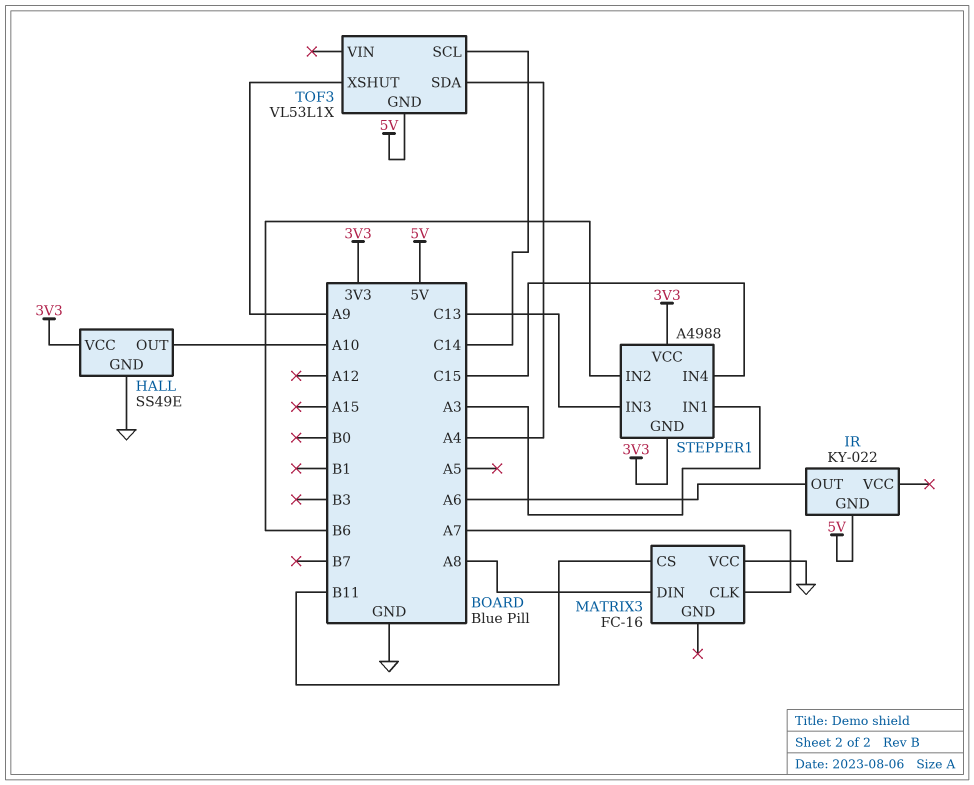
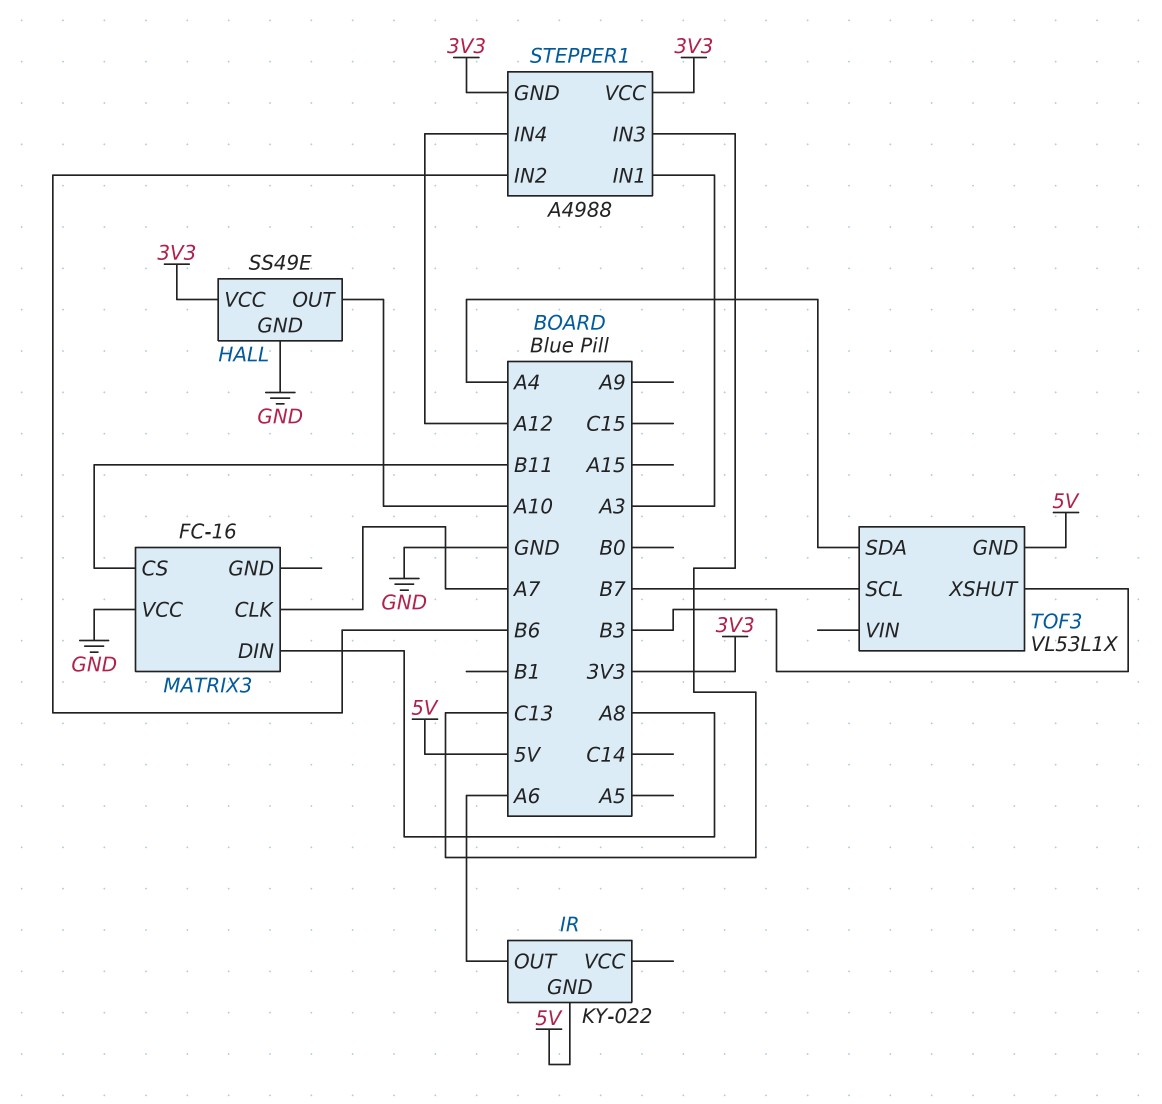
STEPPER1 pin IN4: C15 -> A12
TOF3 pin SCL: C14 -> B7
TOF3 pin XSHUT: A9 -> B3

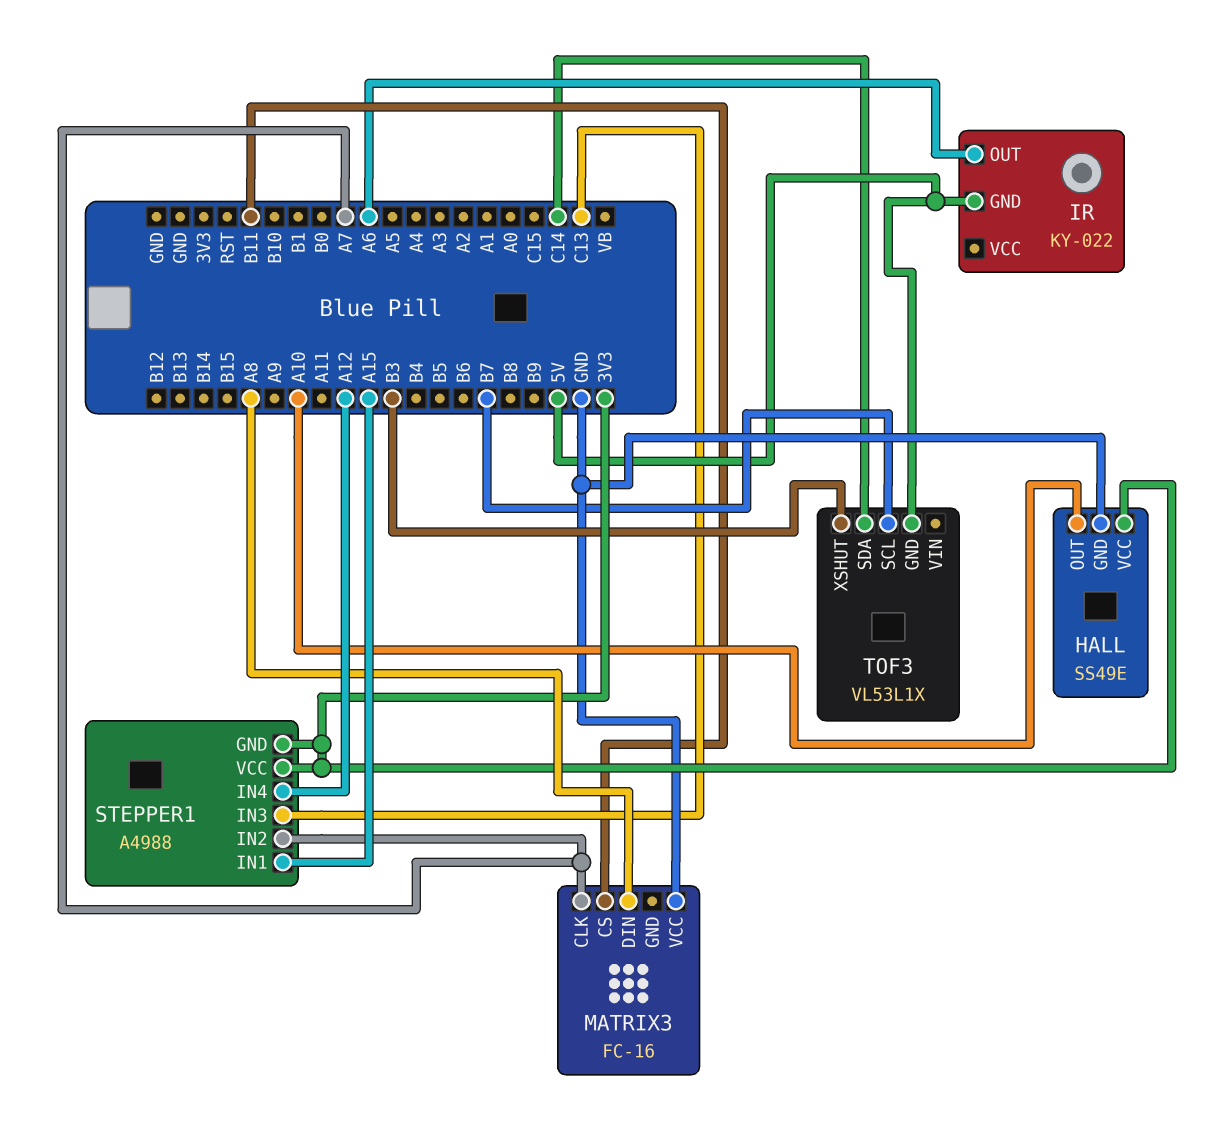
STEPPER1 pin IN1: A3 -> A15
STEPPER1 pin IN2: B6 -> A7
TOF3 pin SDA: A4 -> C14

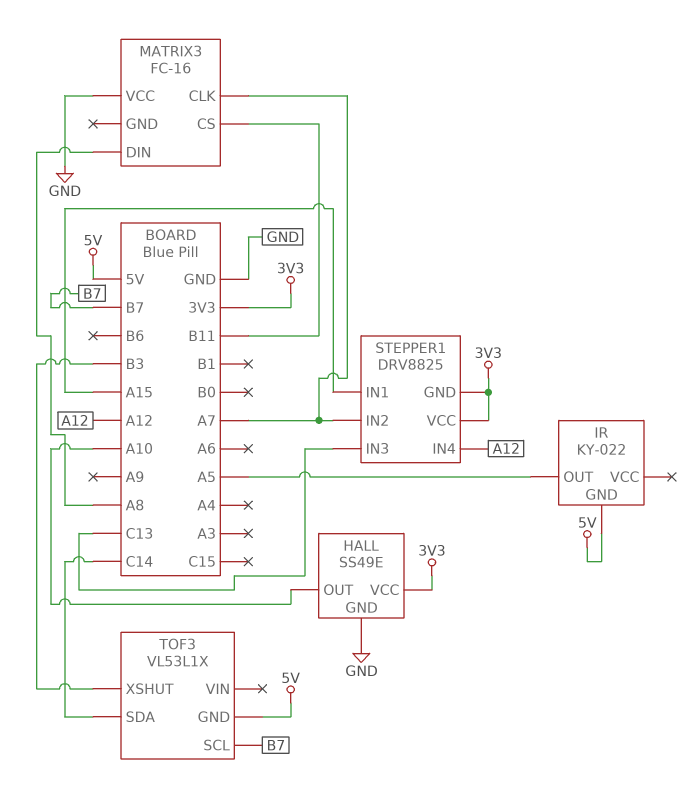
IR pin OUT: A6 -> A5
STEPPER1: A4988 -> DRV8825

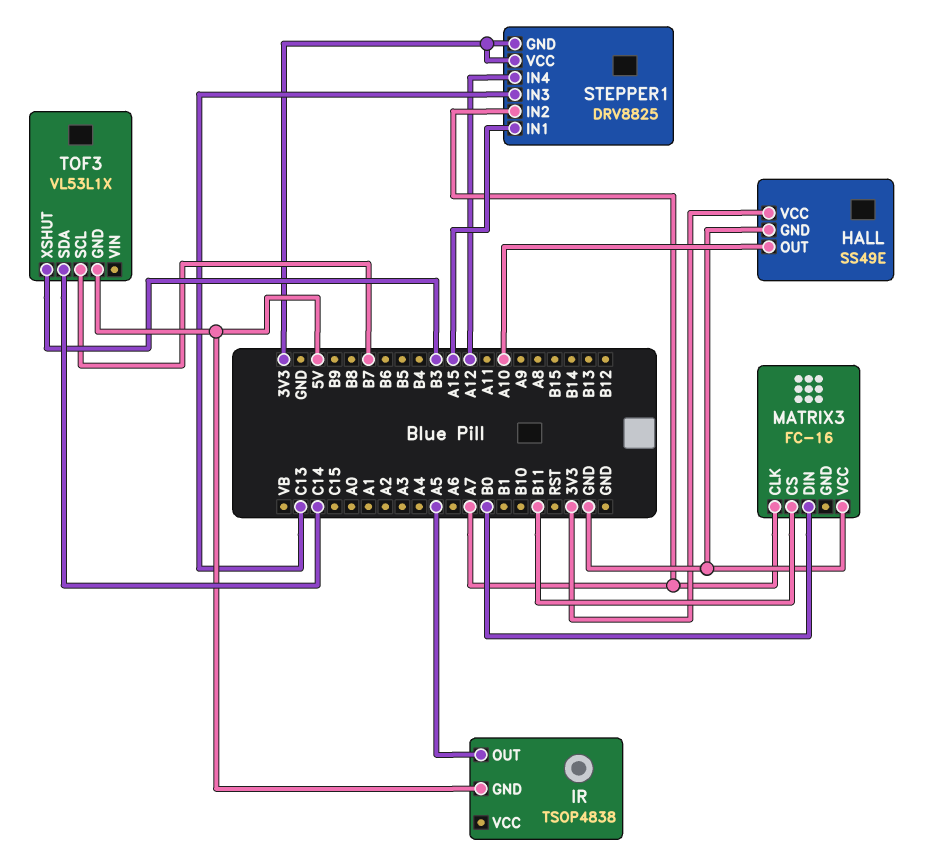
IR: KY-022 -> TSOP4838
MATRIX3 pin DIN: A8 -> B0

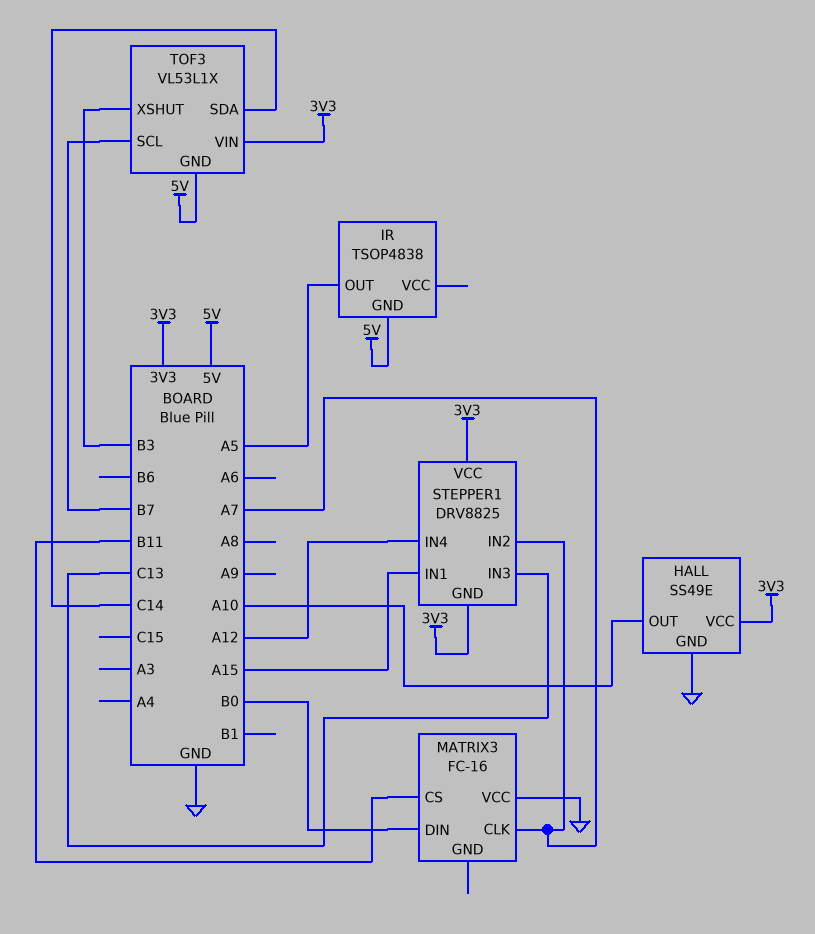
TOF3 pin VIN: none -> 3V3

